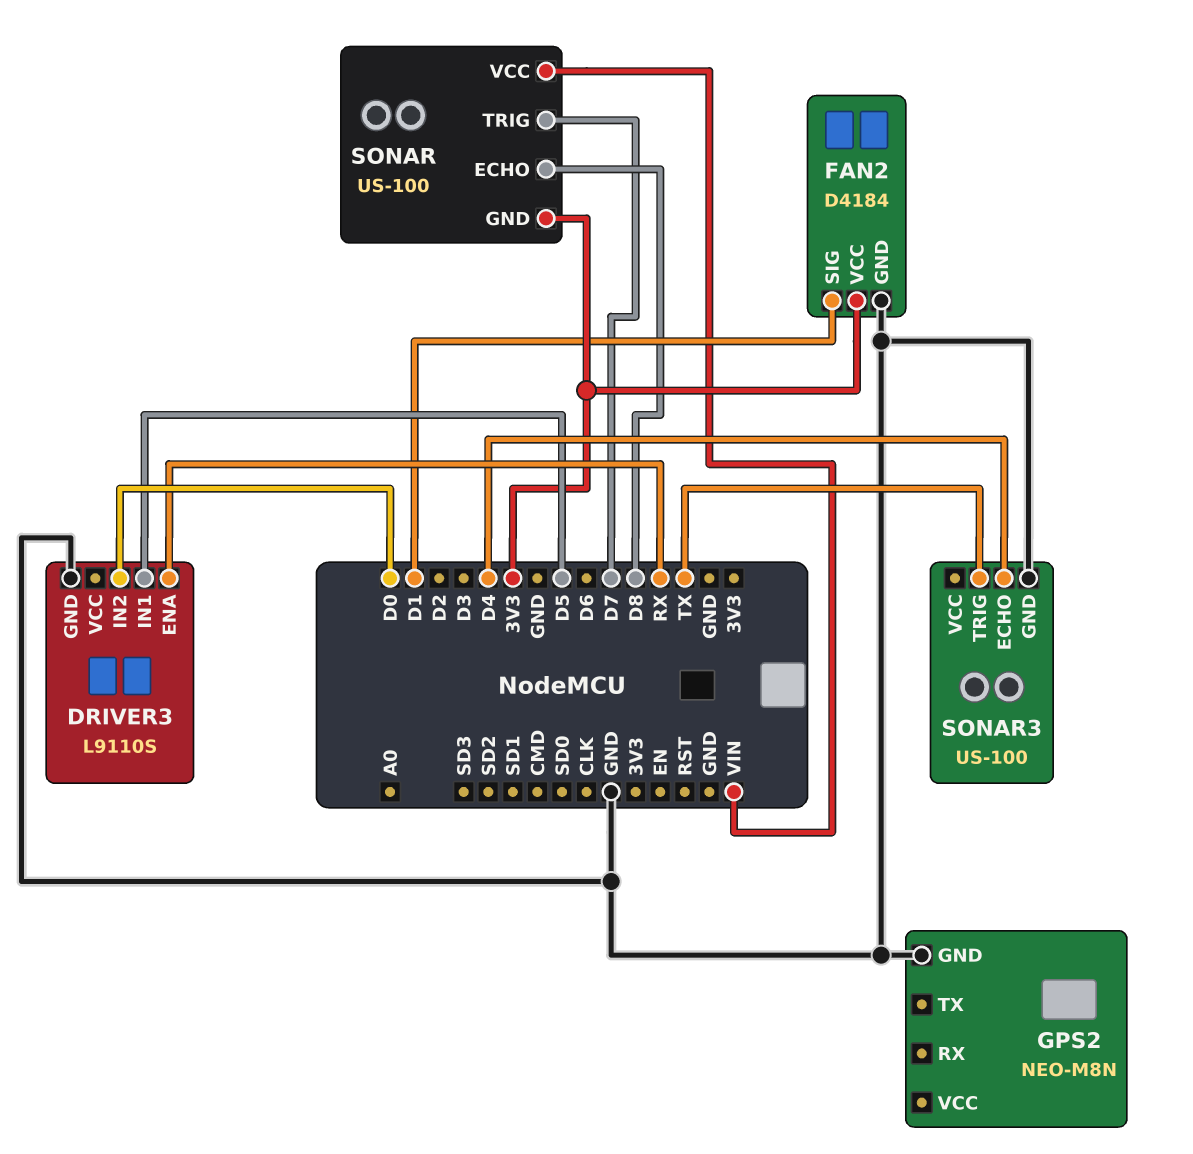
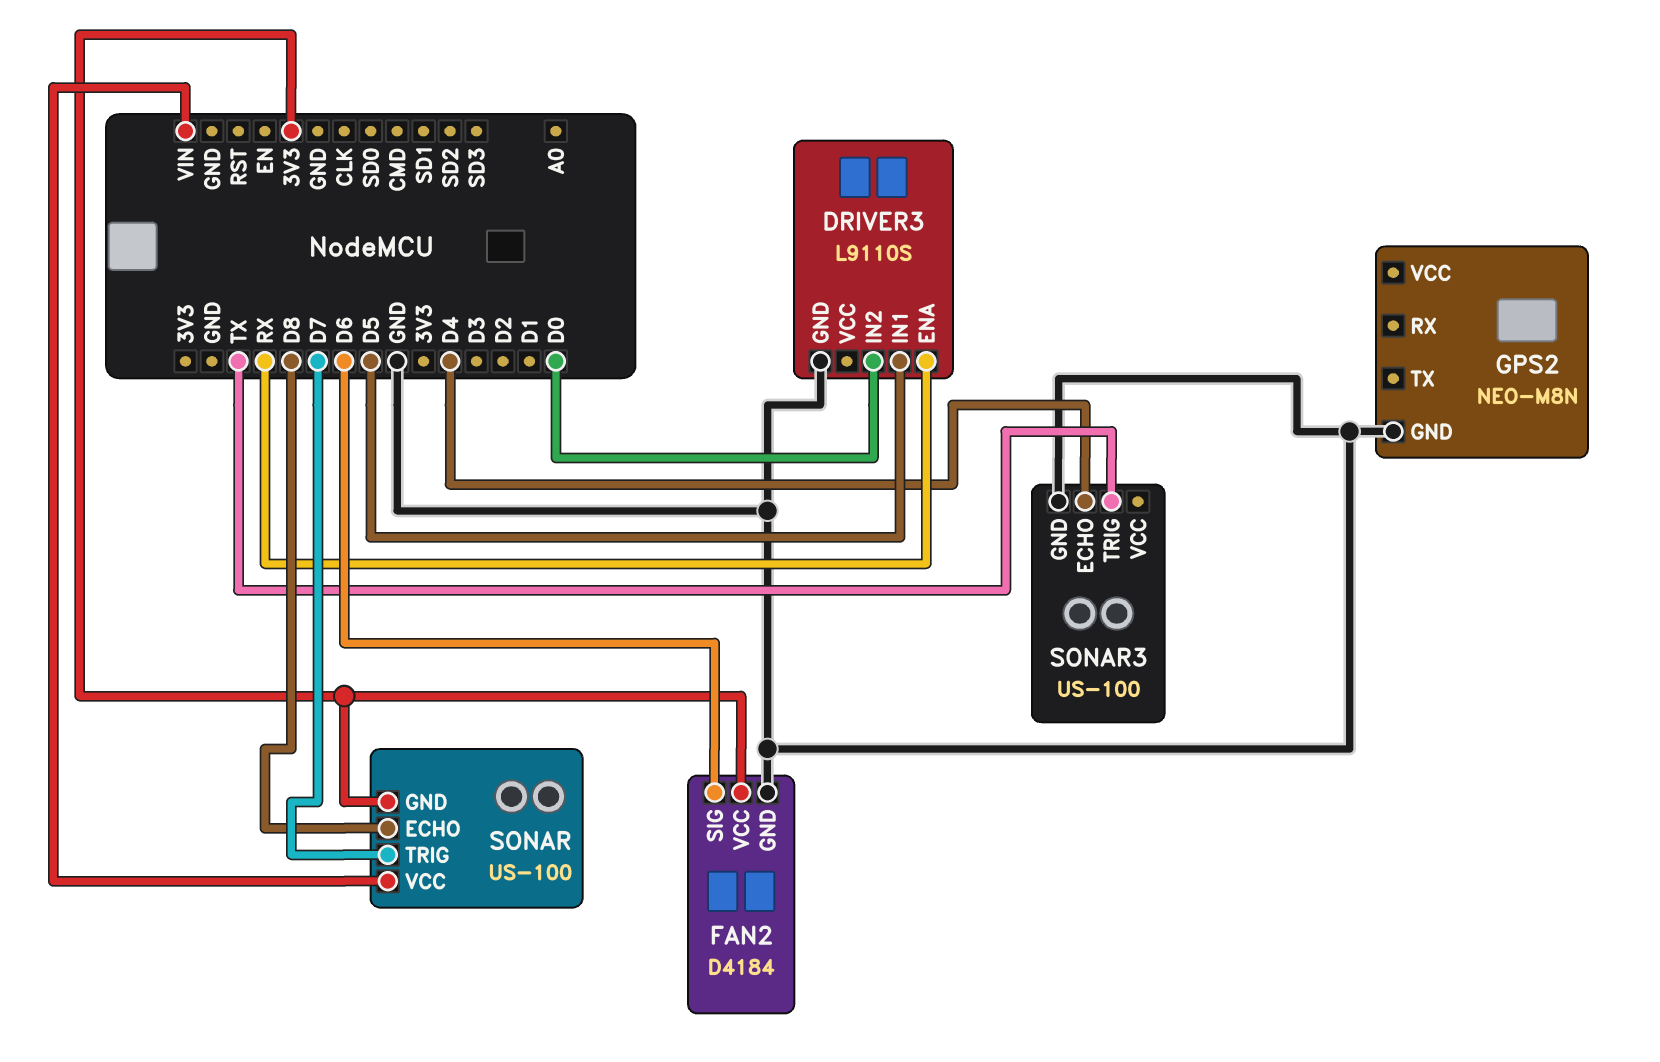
FAN2 pin SIG: D1 -> D6

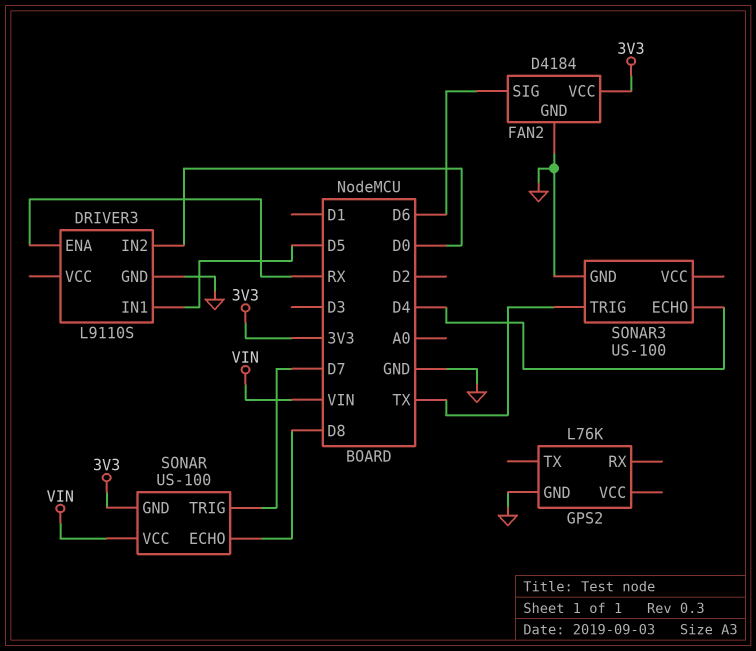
GPS2: NEO-M8N -> L76K

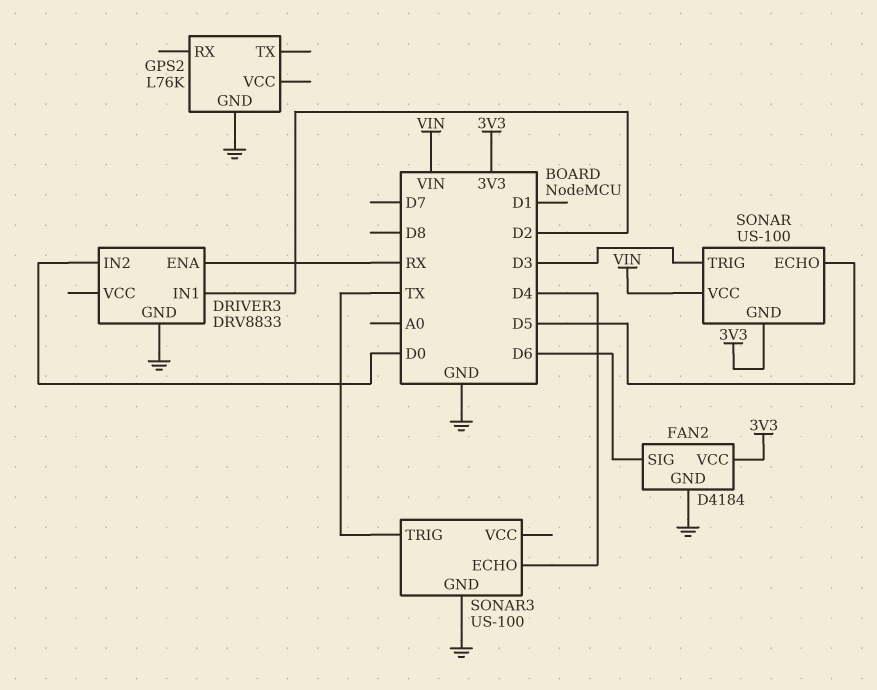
DRIVER3: L9110S -> DRV8833
DRIVER3 pin IN1: D5 -> D2
SONAR pin ECHO: D8 -> D5
SONAR pin TRIG: D7 -> D3

